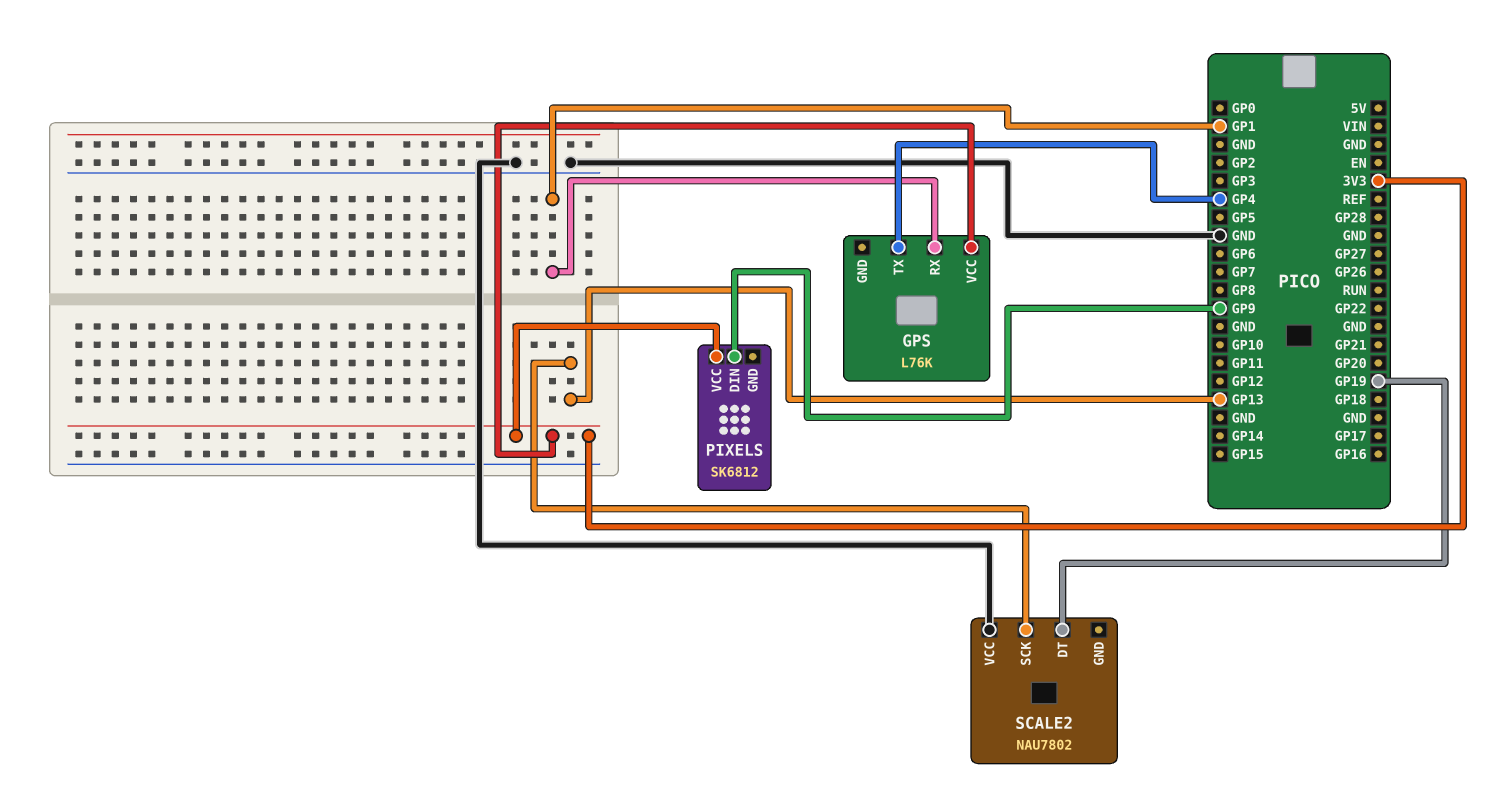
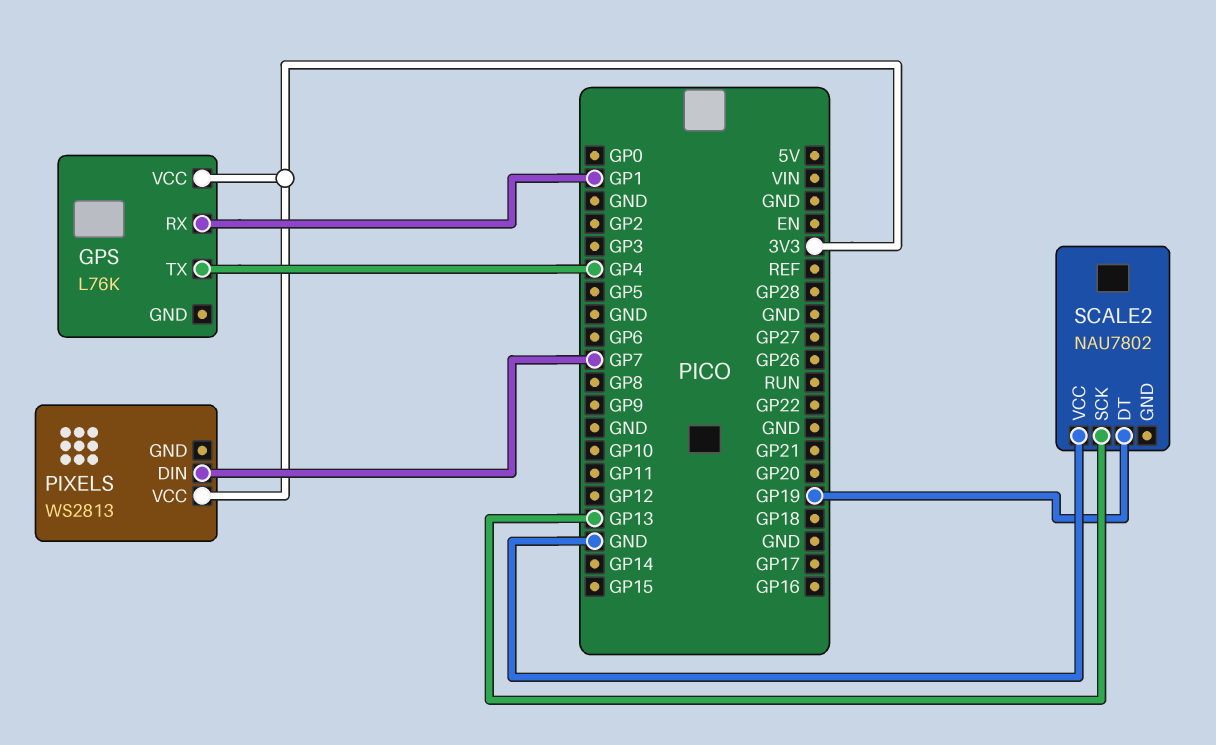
PIXELS: SK6812 -> WS2813
PIXELS pin DIN: GP9 -> GP7

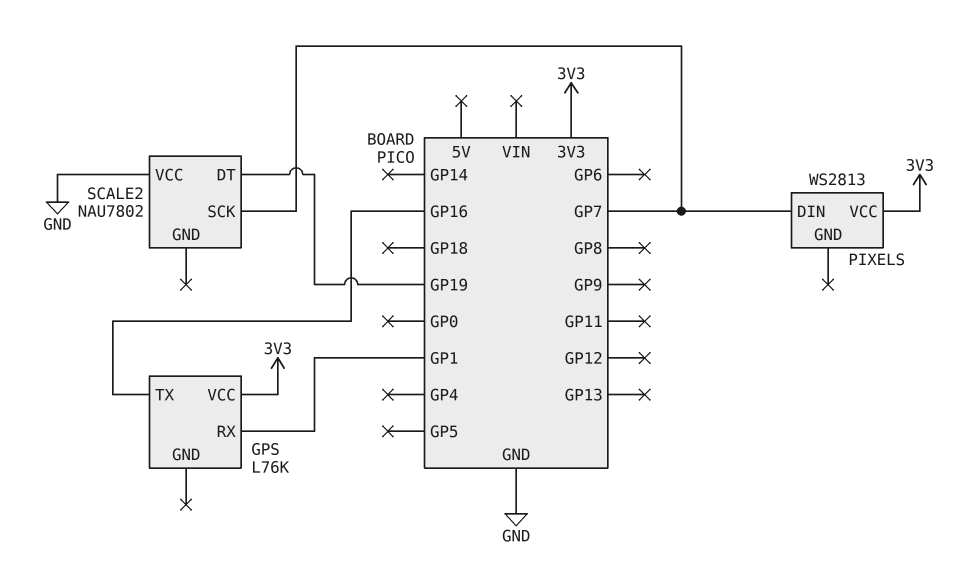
GPS pin TX: GP4 -> GP16
SCALE2 pin SCK: GP13 -> GP7

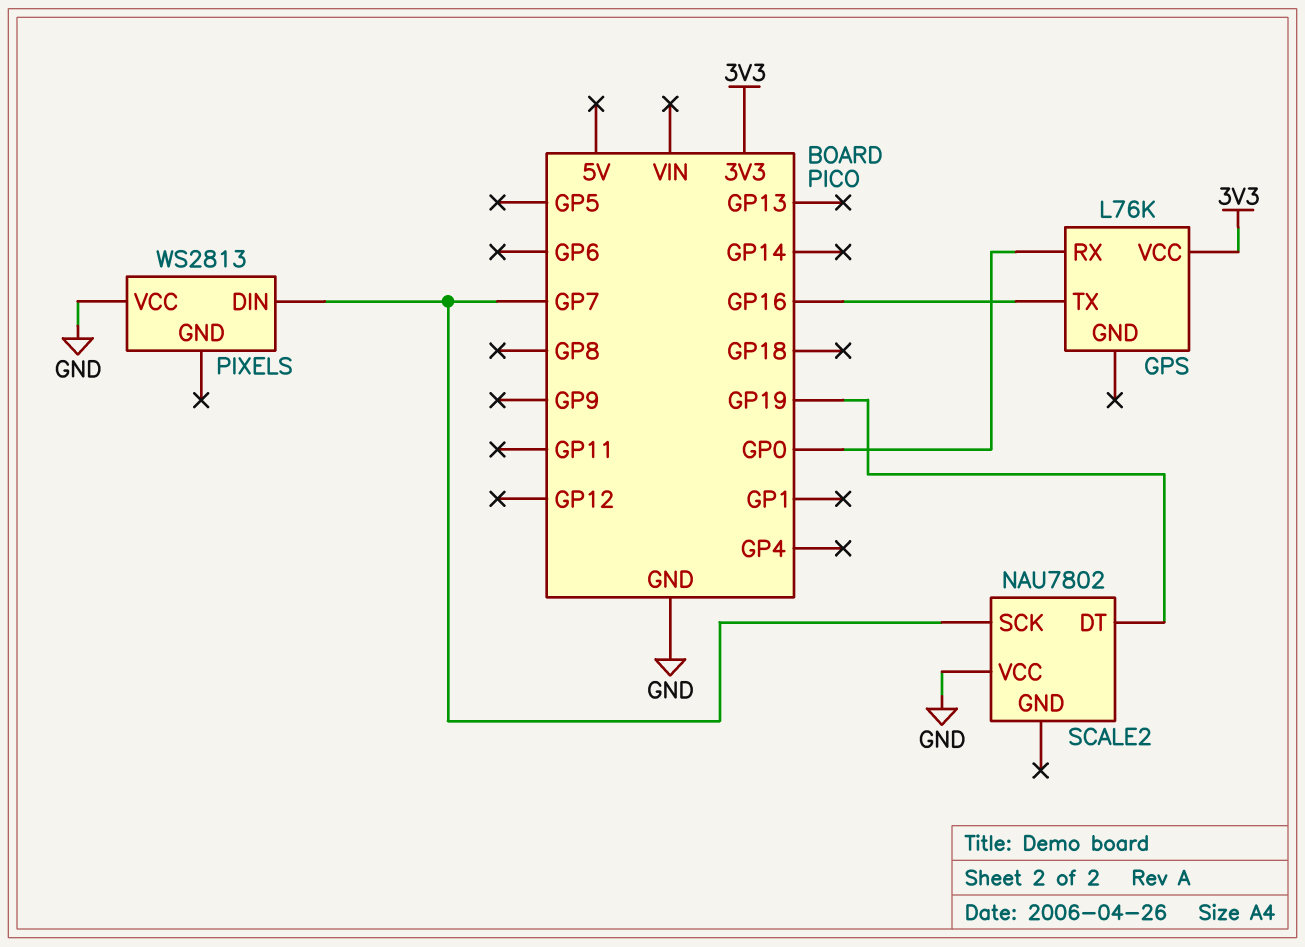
GPS pin RX: GP1 -> GP0
PIXELS pin VCC: 3V3 -> GND

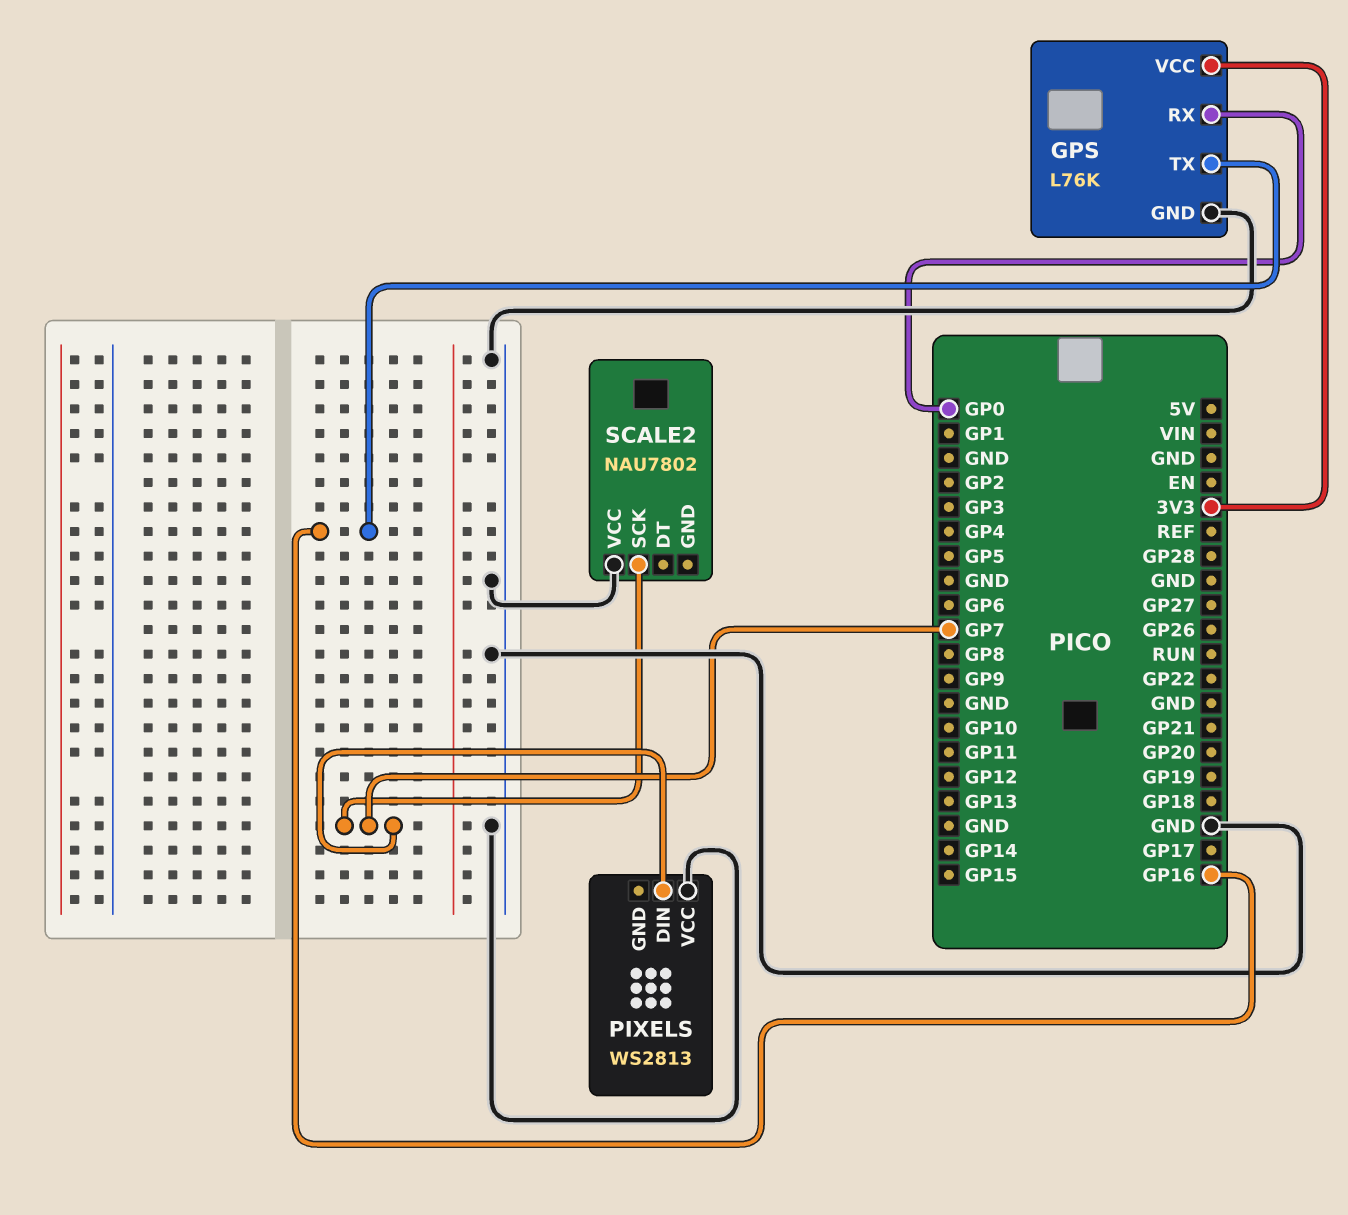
GPS pin GND: none -> GND
SCALE2 pin DT: GP19 -> none

